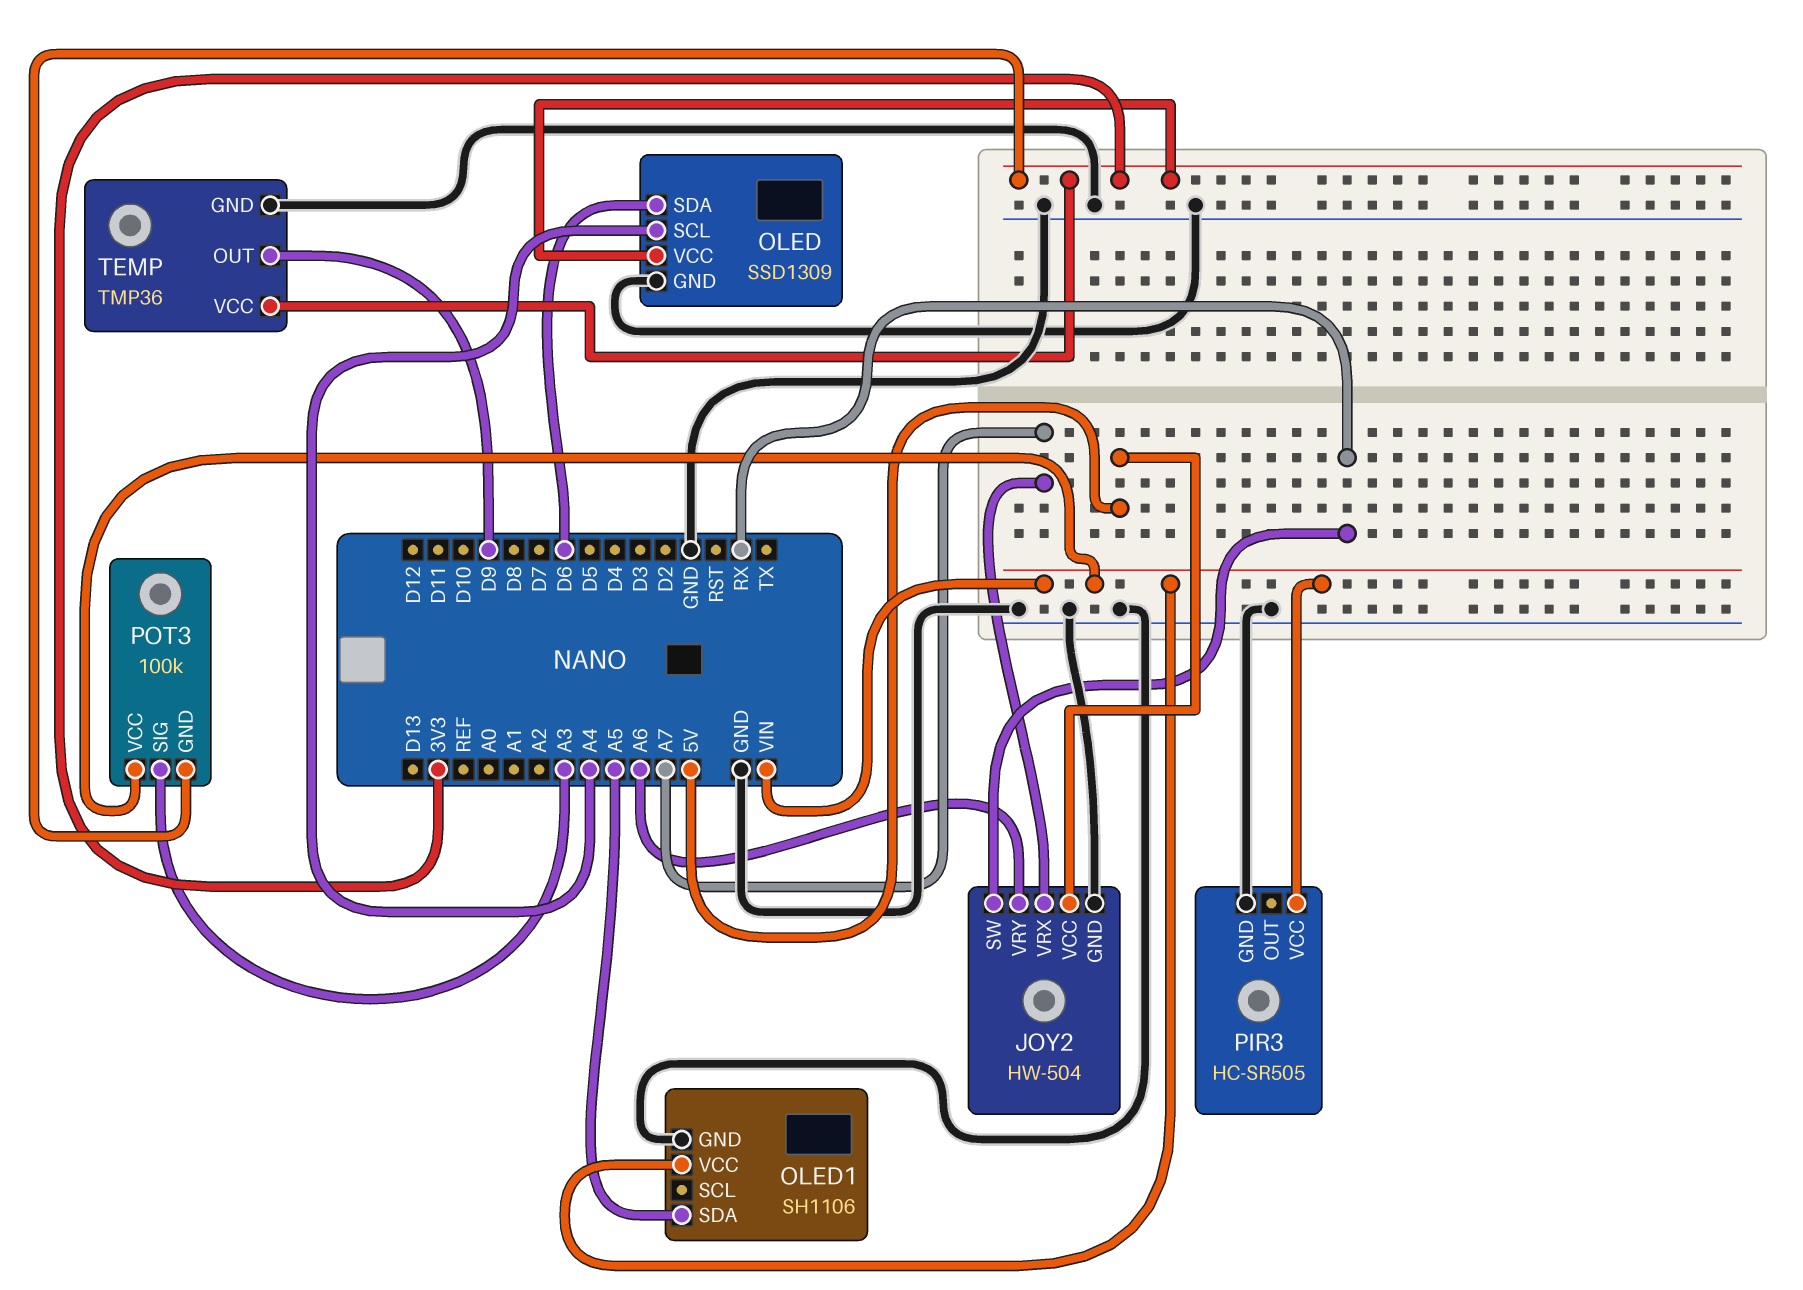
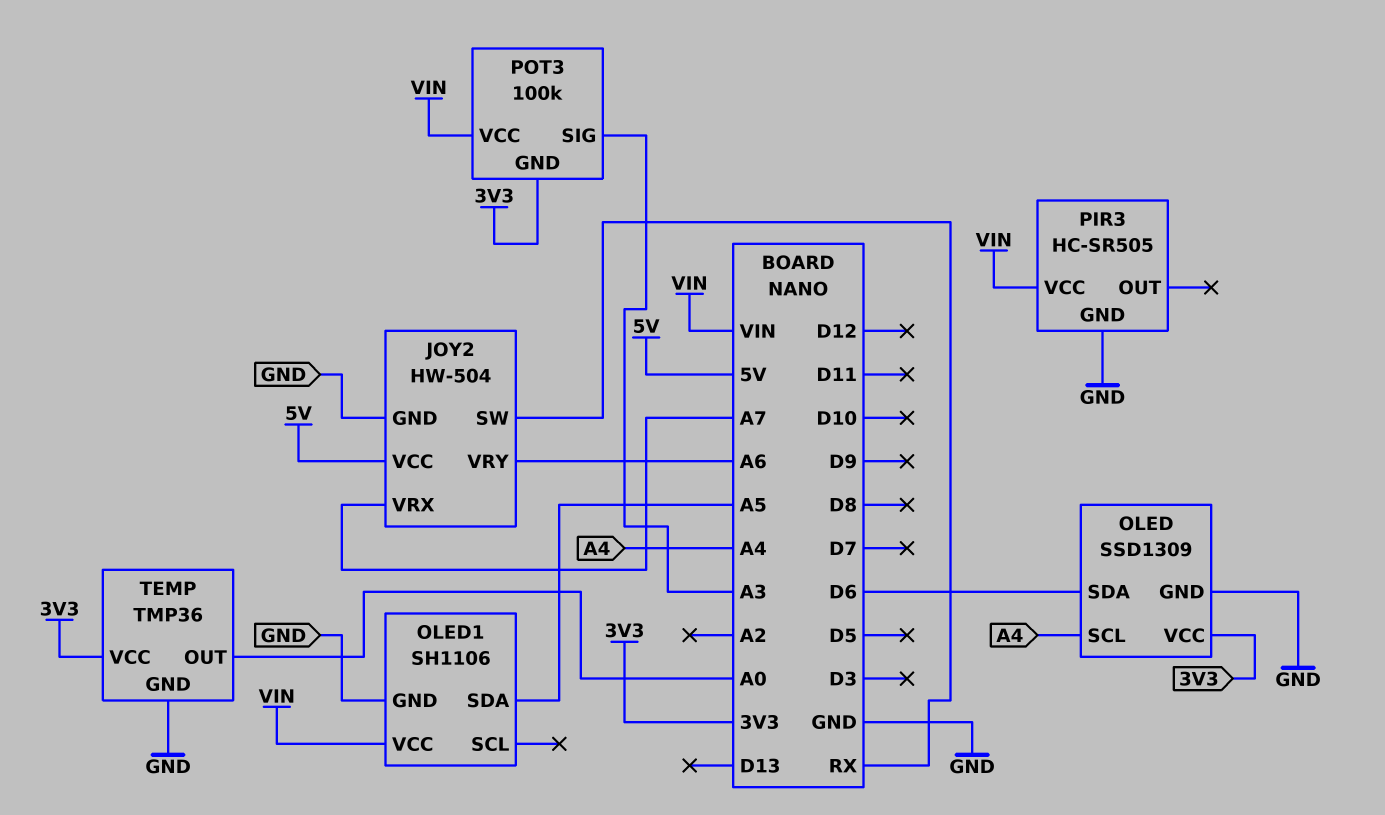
TEMP pin OUT: D9 -> A0

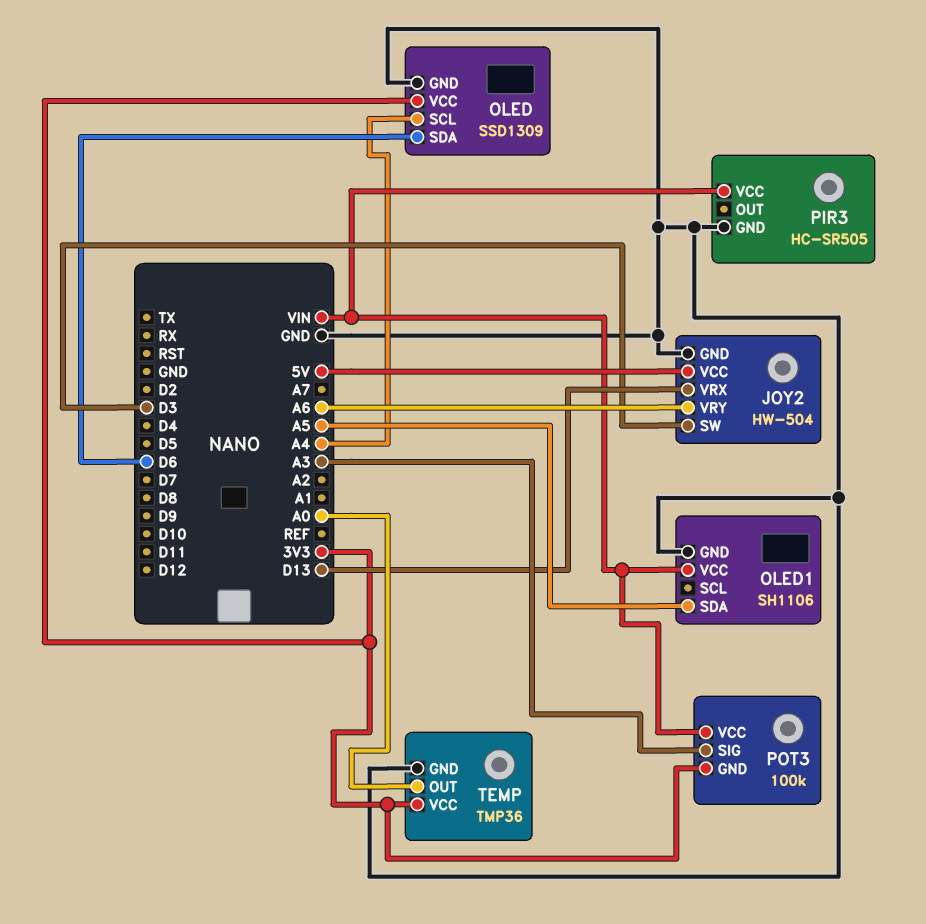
JOY2 pin SW: RX -> D3
JOY2 pin VRX: A7 -> D13

